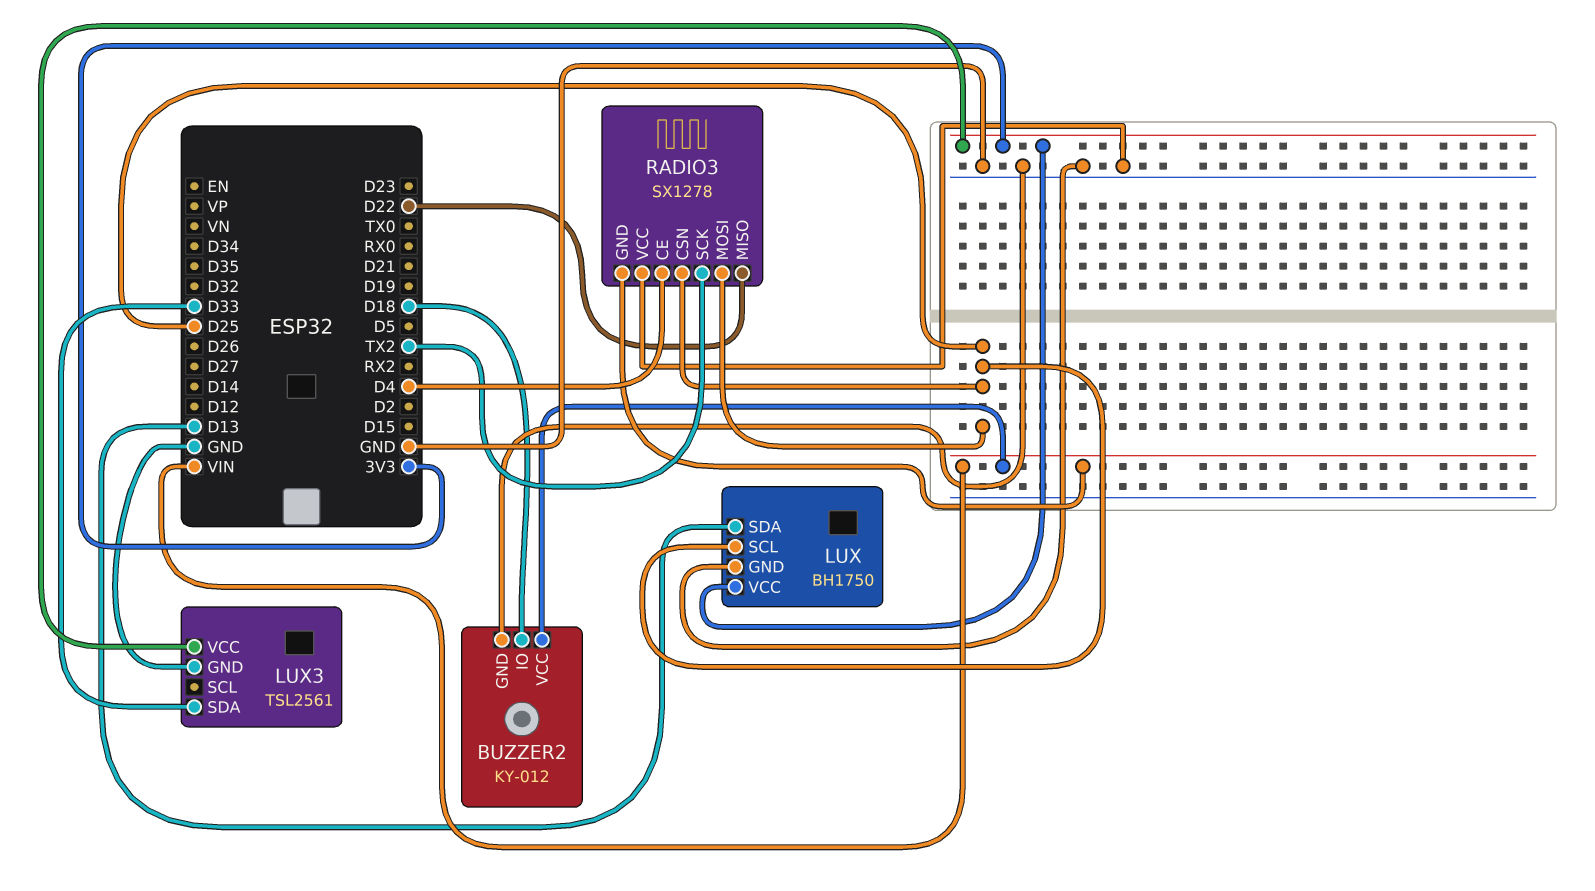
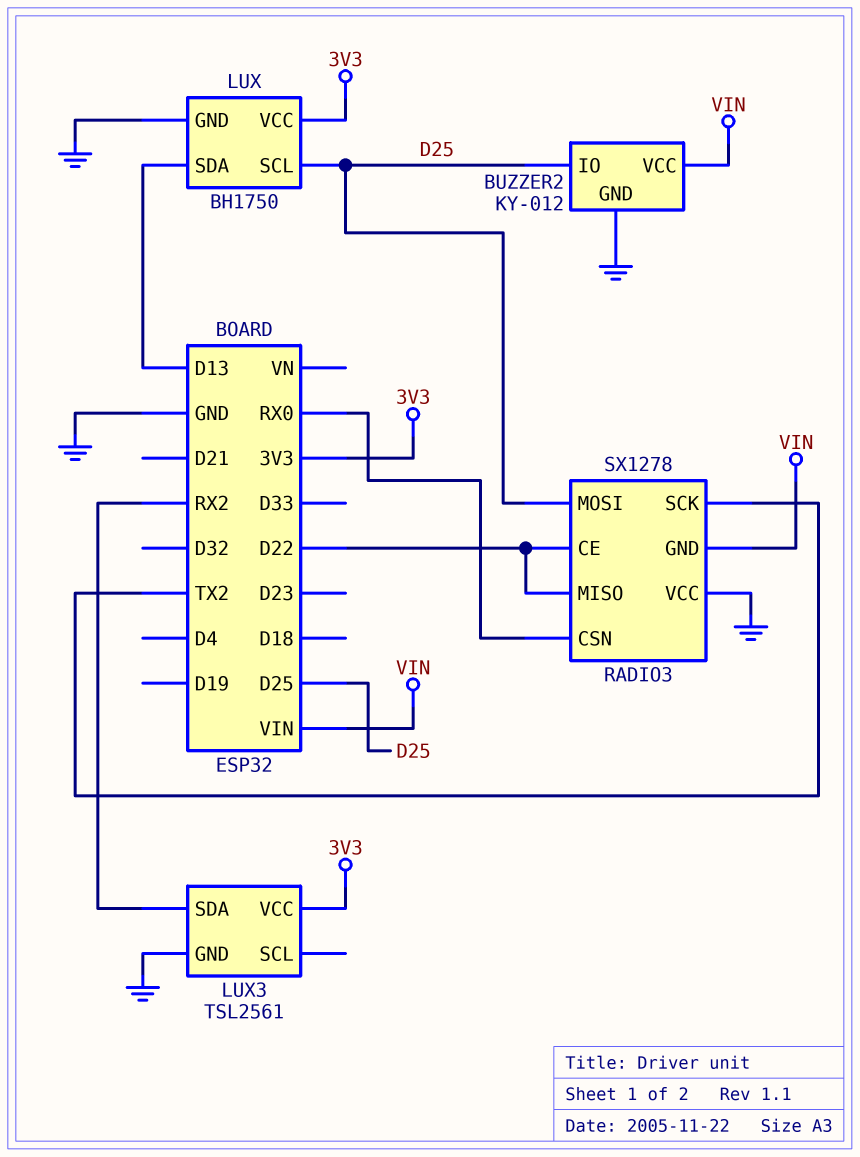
BUZZER2 pin IO: D18 -> D25
LUX3 pin SDA: D33 -> RX2
RADIO3 pin CE: D4 -> D22
RADIO3 pin CSN: D25 -> RX0

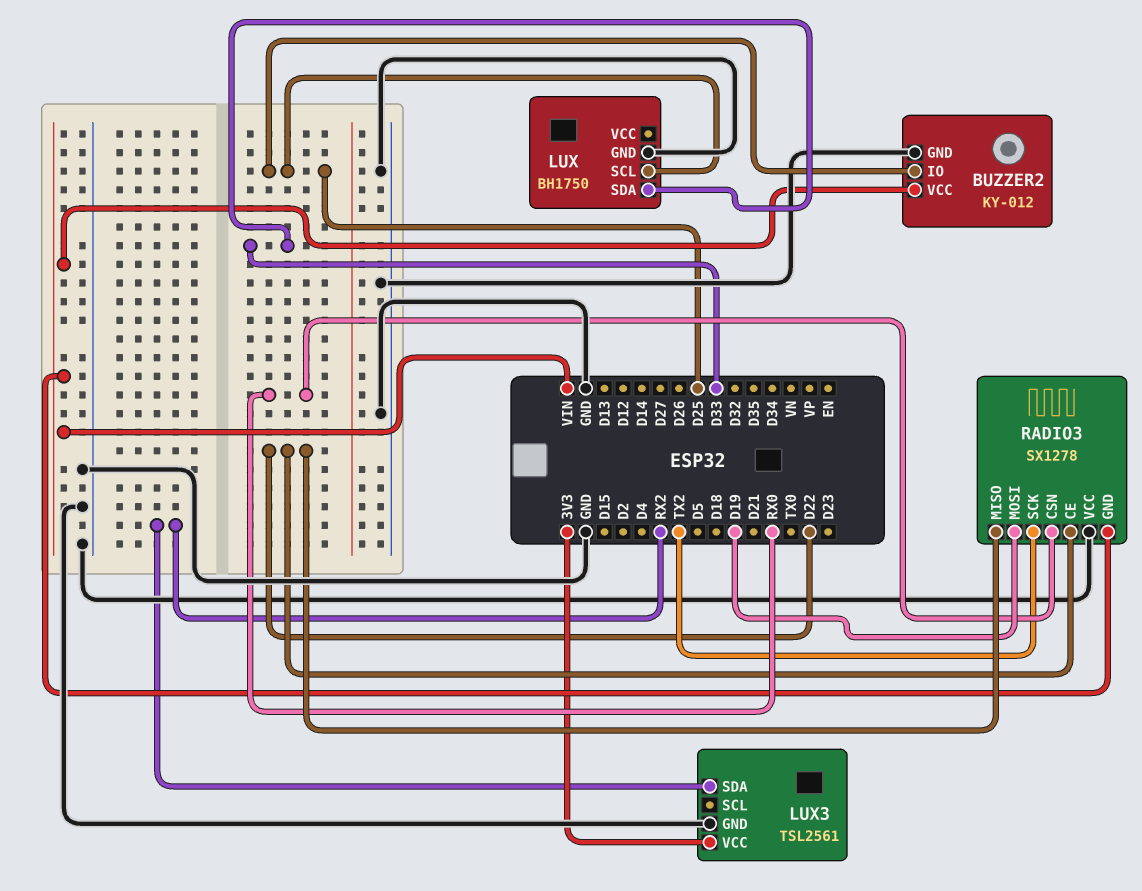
LUX pin SDA: D13 -> D33
LUX pin VCC: 3V3 -> none
RADIO3 pin MOSI: D25 -> D19

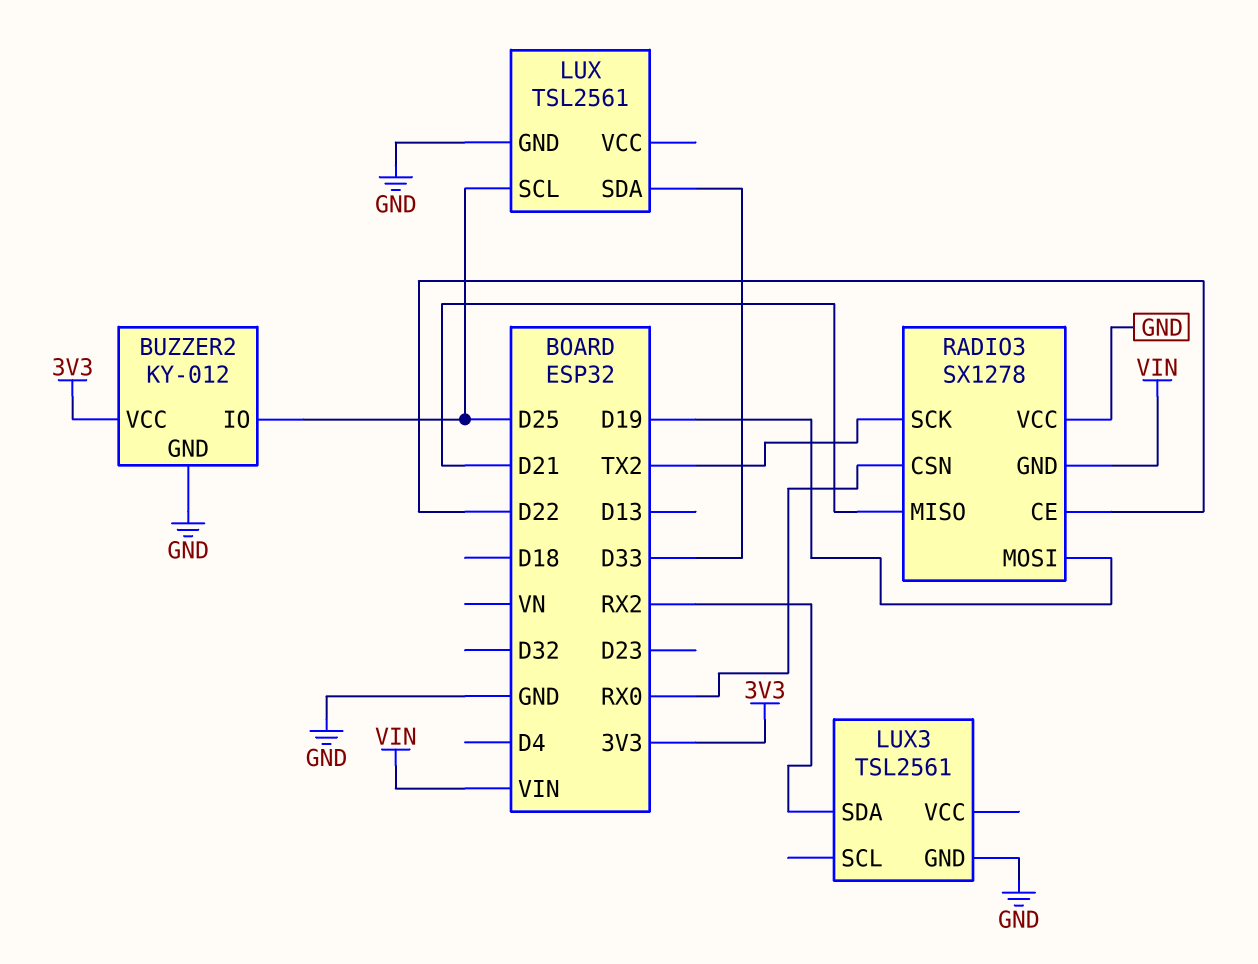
BUZZER2 pin VCC: VIN -> 3V3
LUX: BH1750 -> TSL2561
LUX3 pin VCC: 3V3 -> none
RADIO3 pin MISO: D22 -> D21

